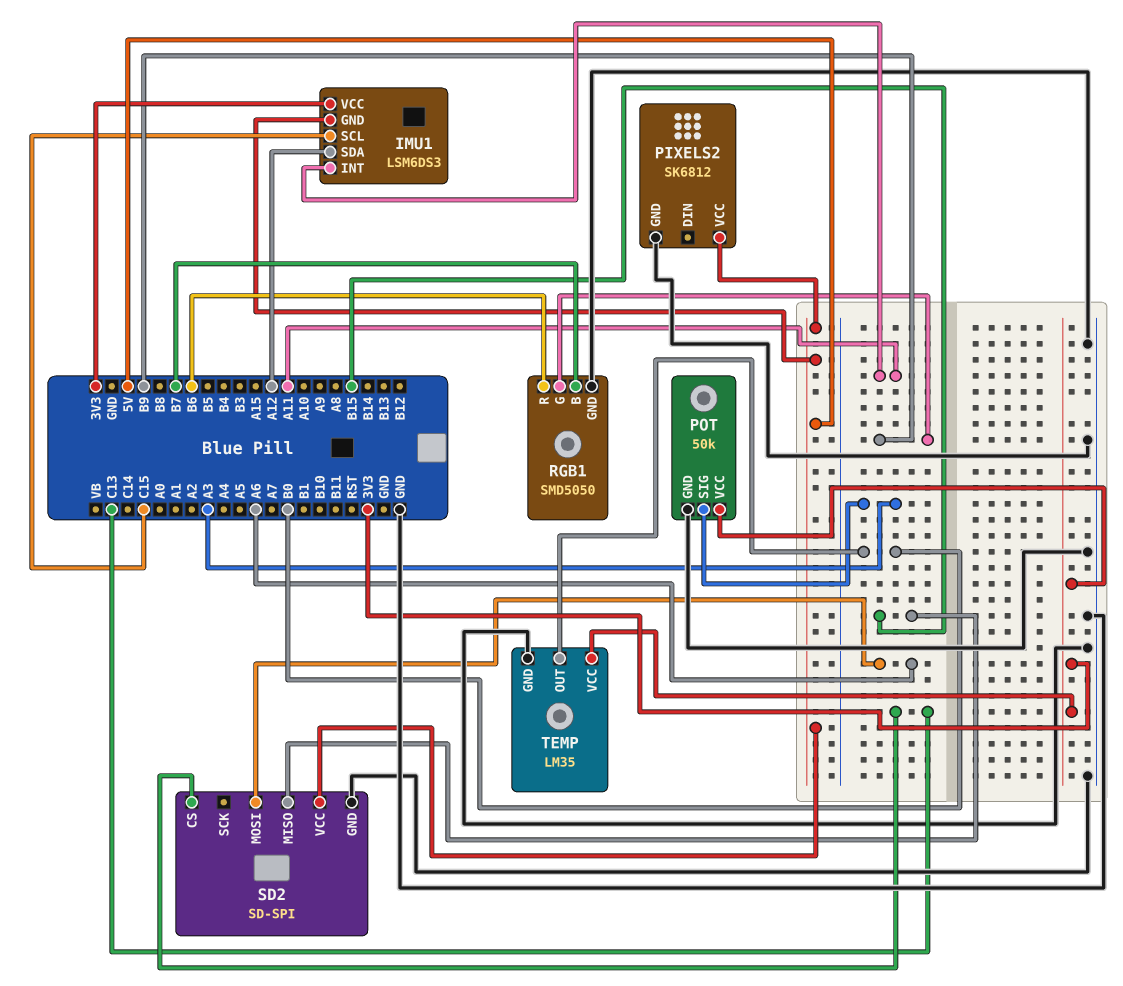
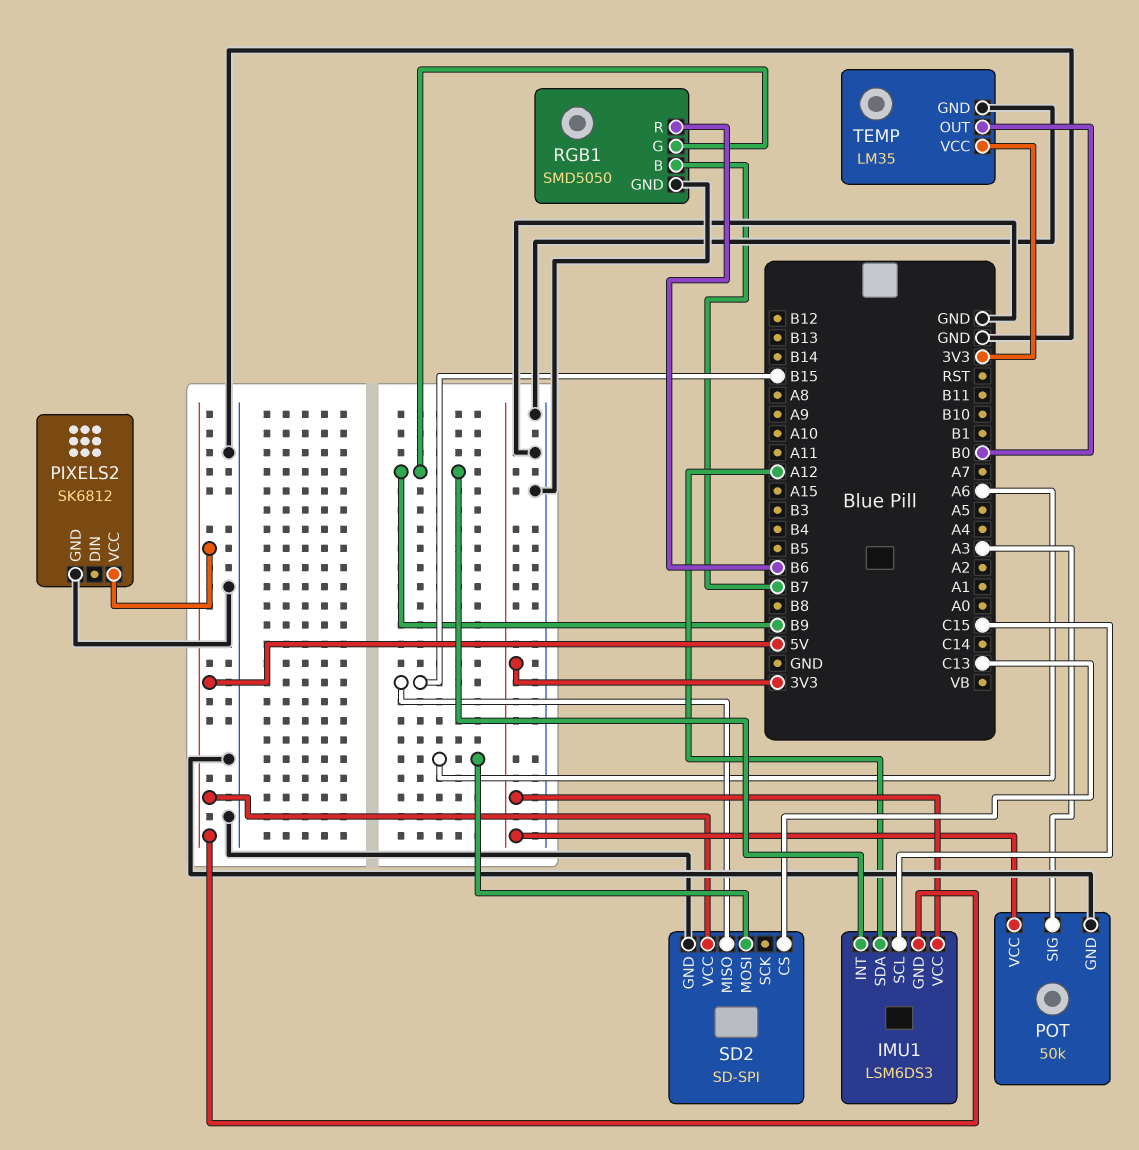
IMU1 pin INT: A11 -> B9

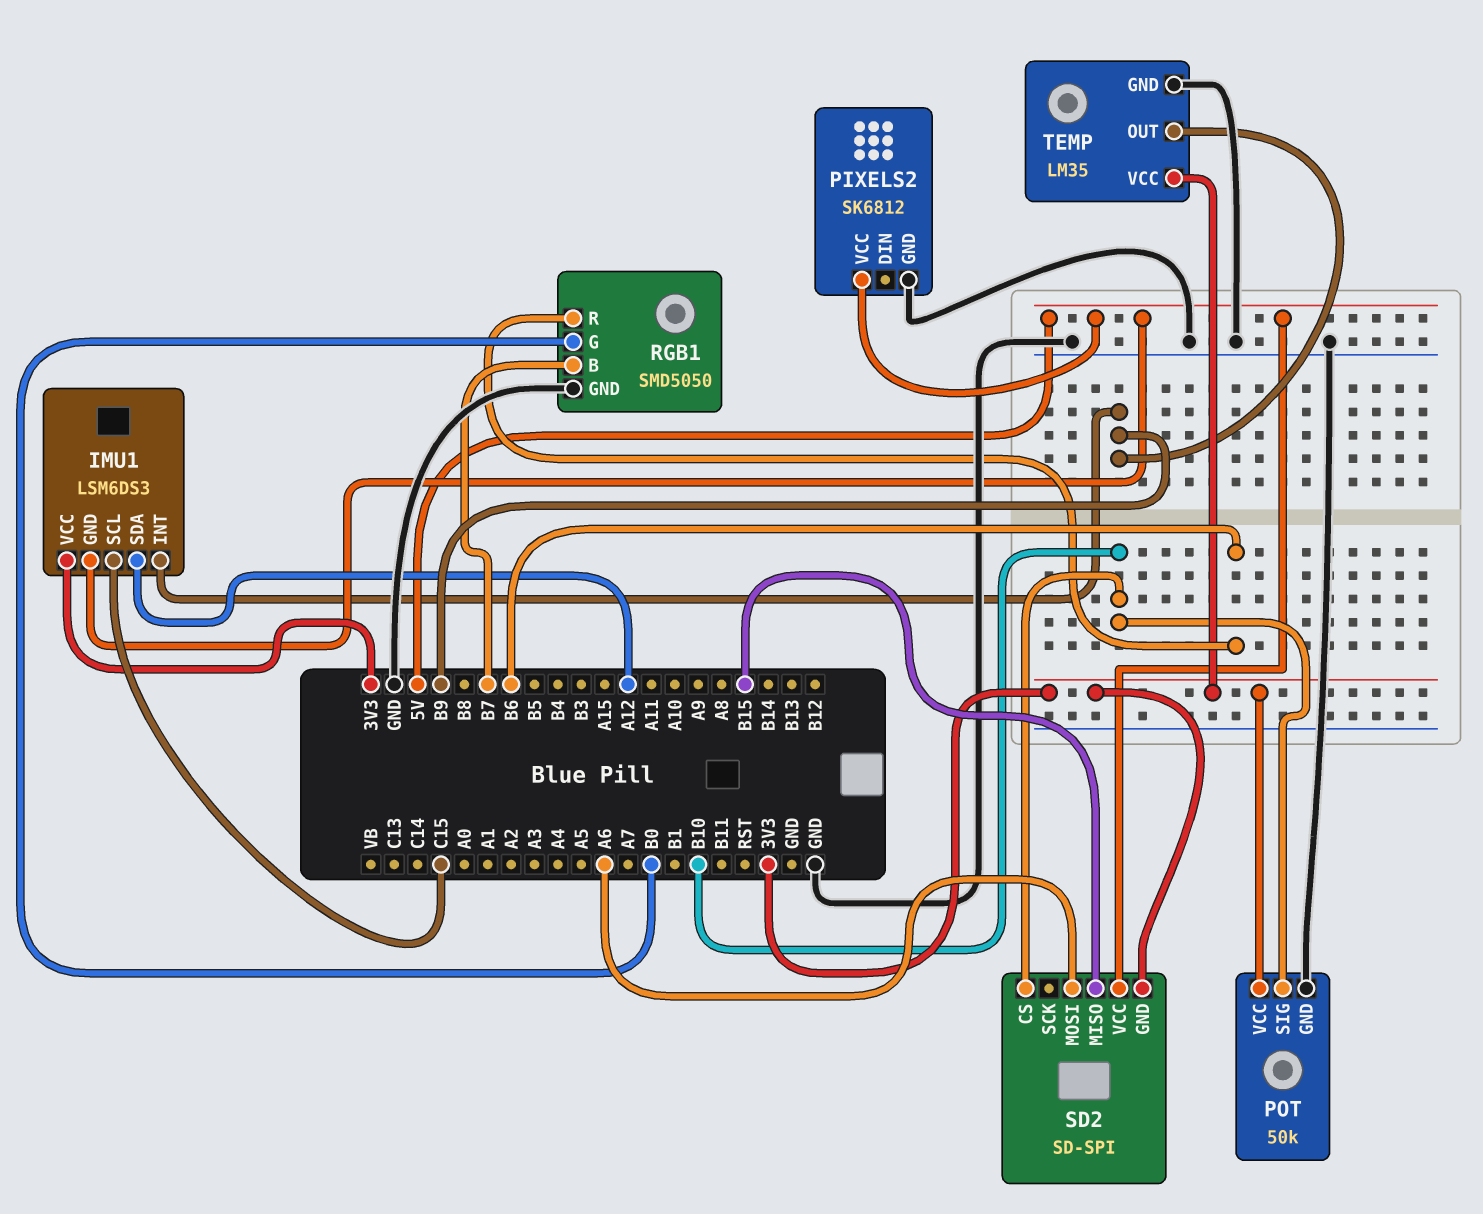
POT pin SIG: A3 -> B10
RGB1 pin G: B9 -> B0
SD2 pin CS: C13 -> B10
SD2 pin GND: GND -> 3V3
TEMP pin OUT: B0 -> B9

